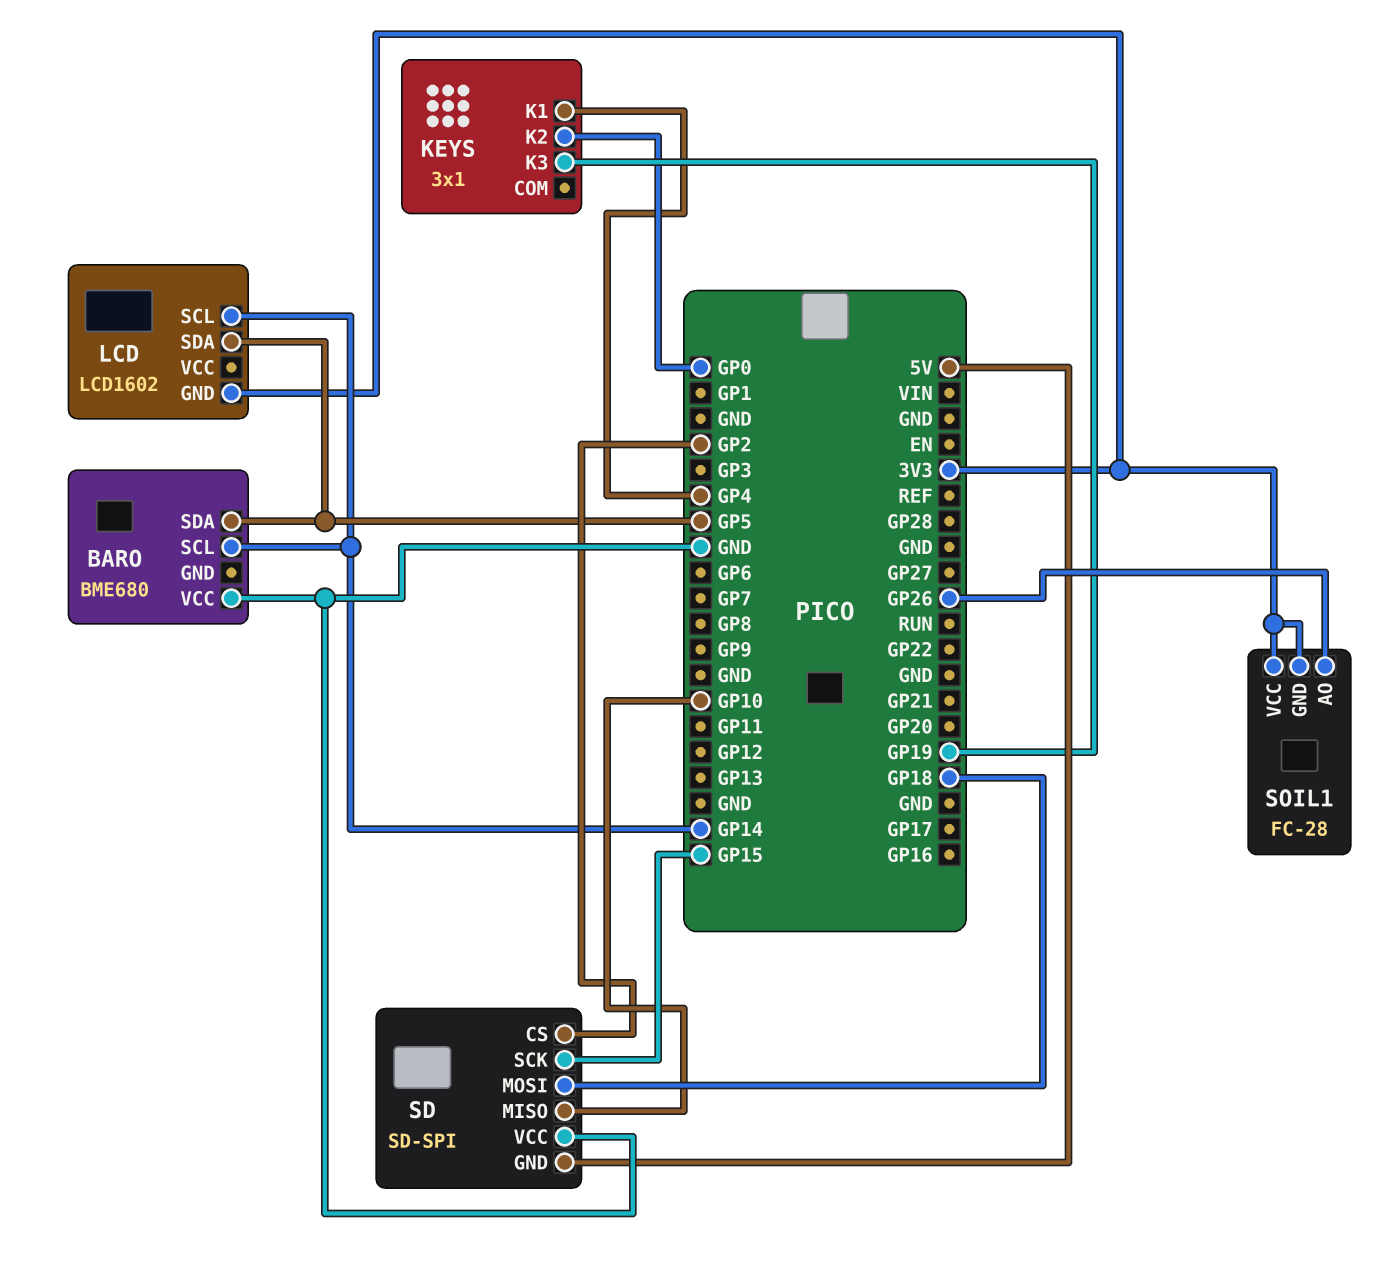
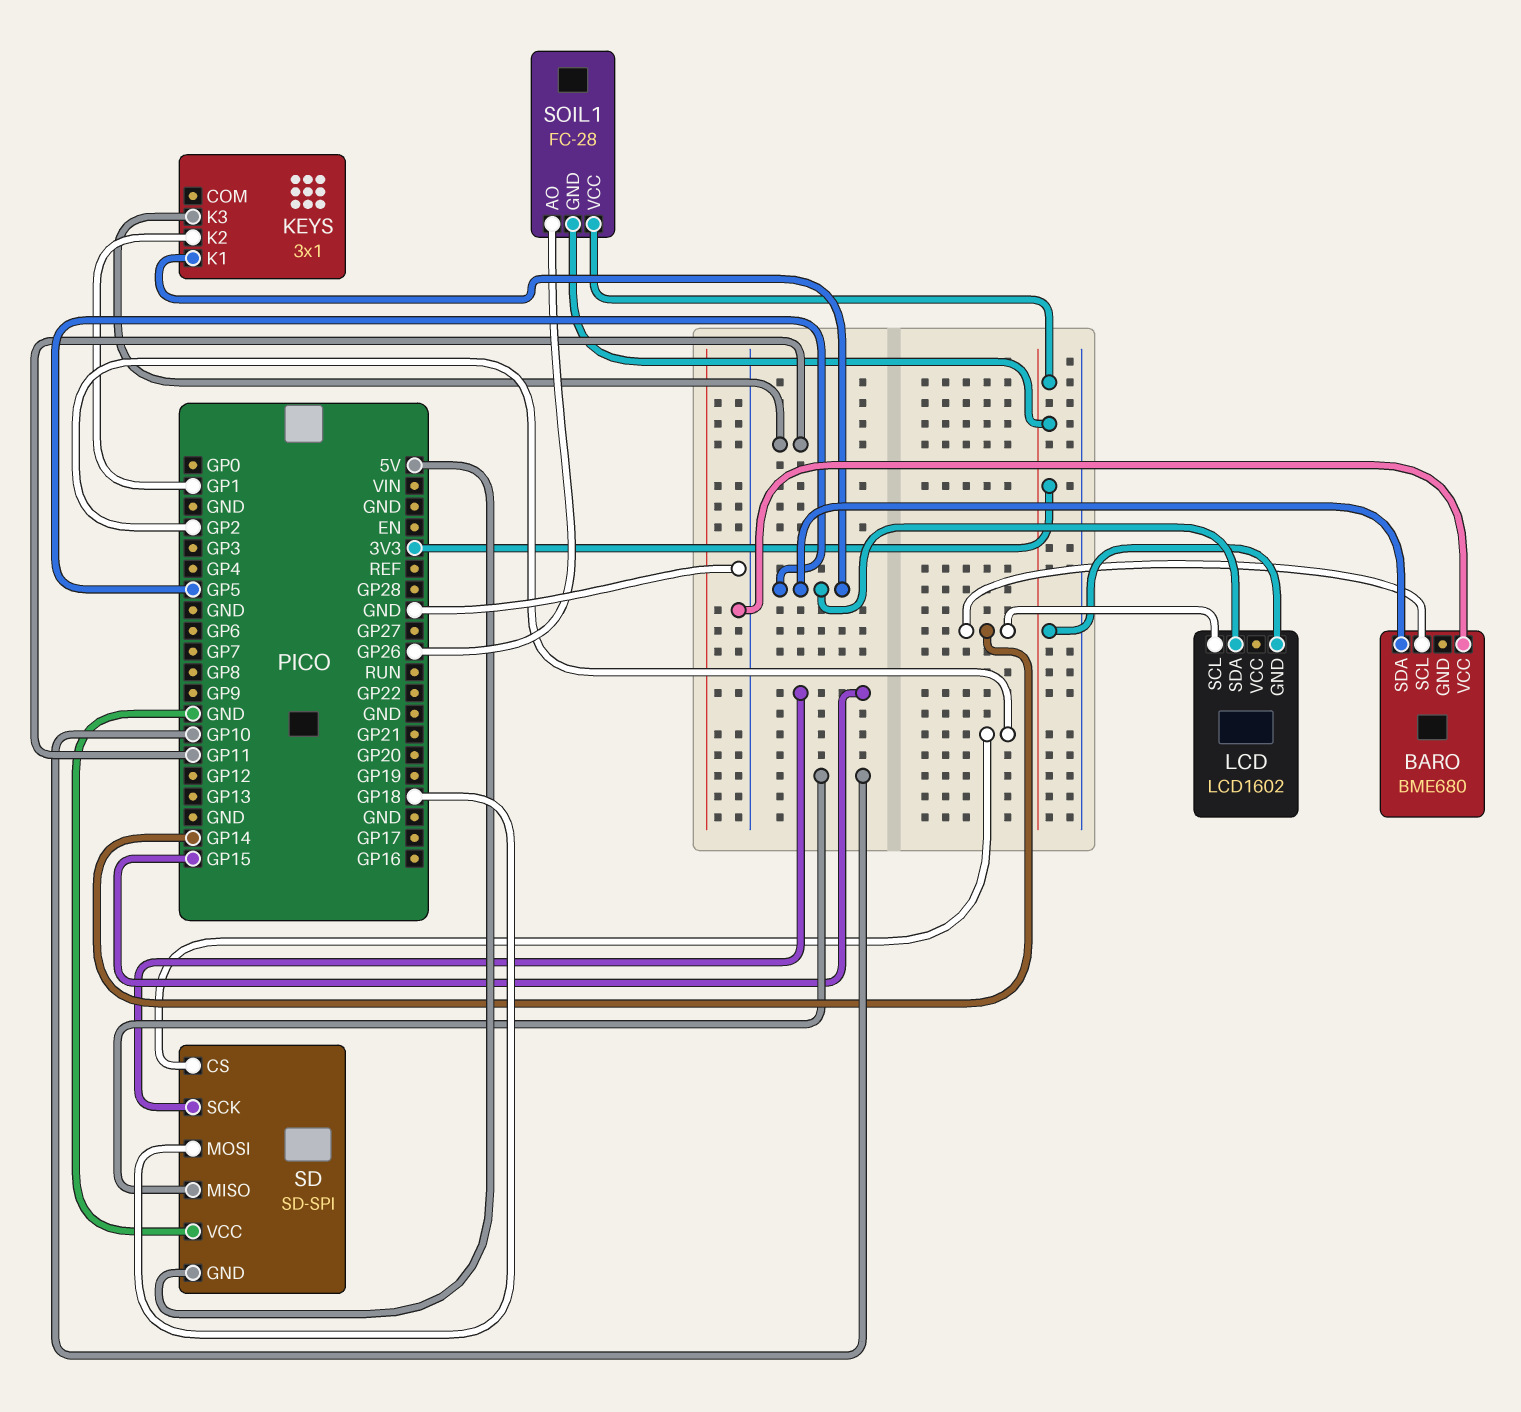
KEYS pin K1: GP4 -> GP5
KEYS pin K2: GP0 -> GP1
KEYS pin K3: GP19 -> GP11

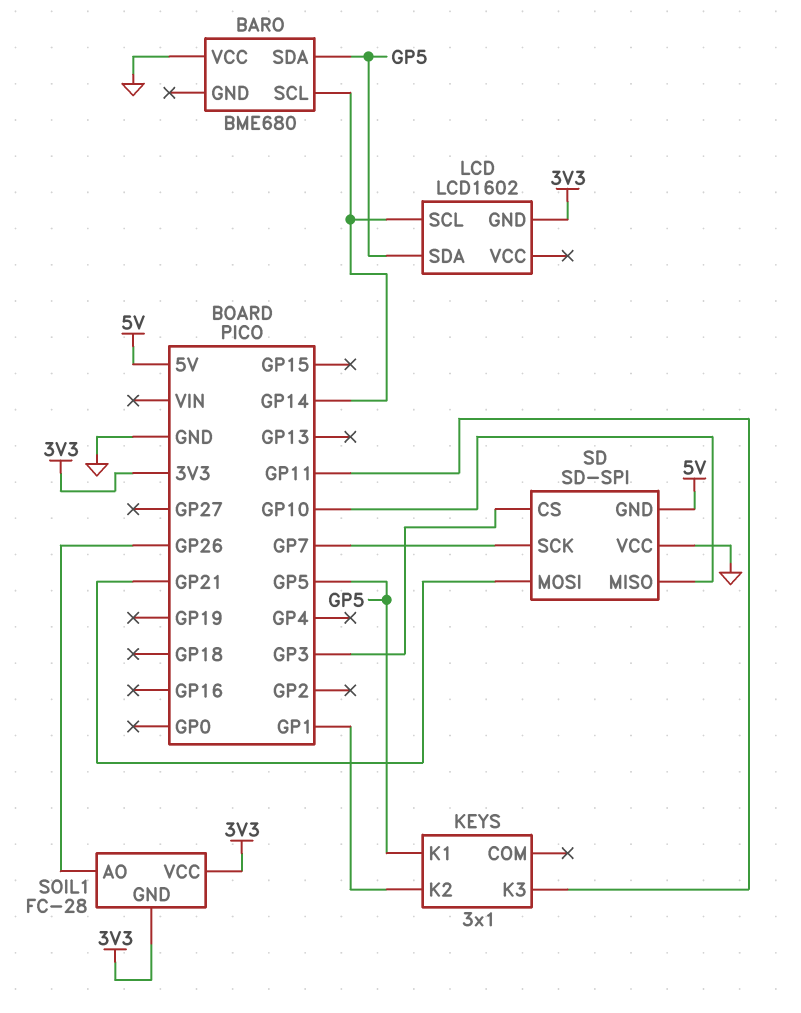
SD pin CS: GP2 -> GP3
SD pin MOSI: GP18 -> GP21
SD pin SCK: GP15 -> GP7

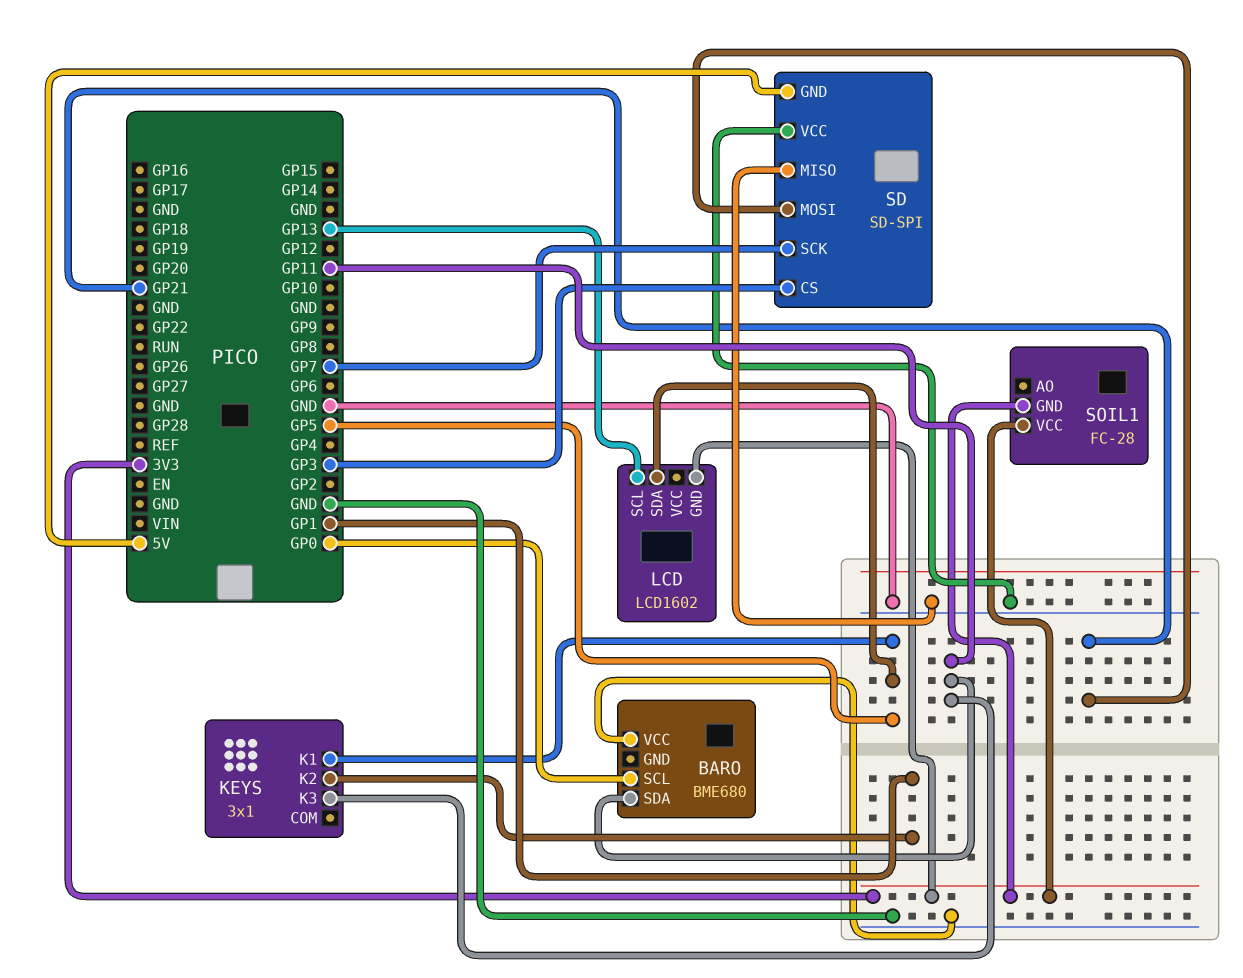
BARO pin SCL: GP14 -> GP0
BARO pin SDA: GP5 -> GP11
LCD pin SCL: GP14 -> GP13
SD pin MISO: GP10 -> GND
SOIL1 pin AO: GP26 -> none

